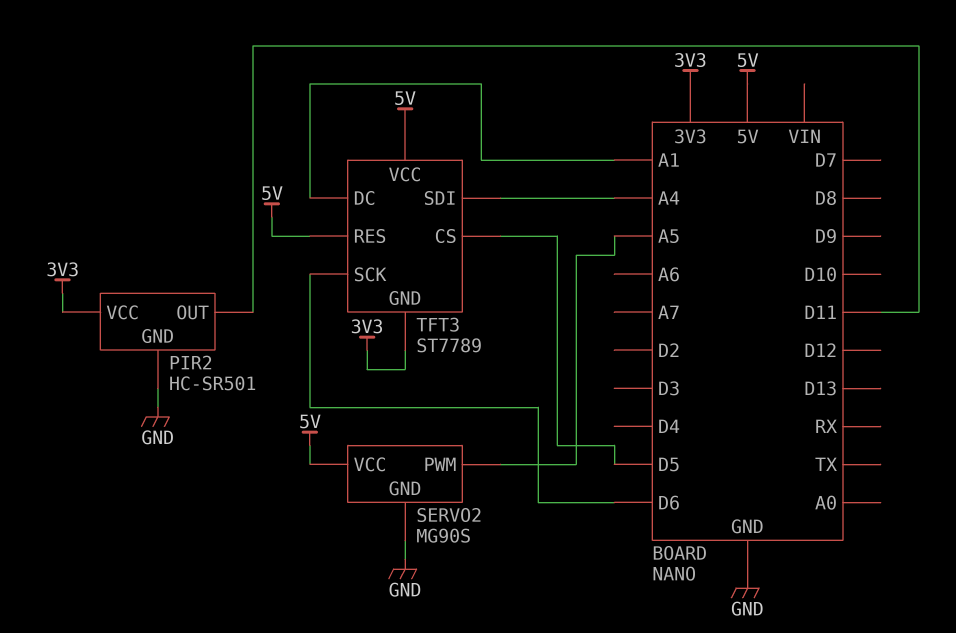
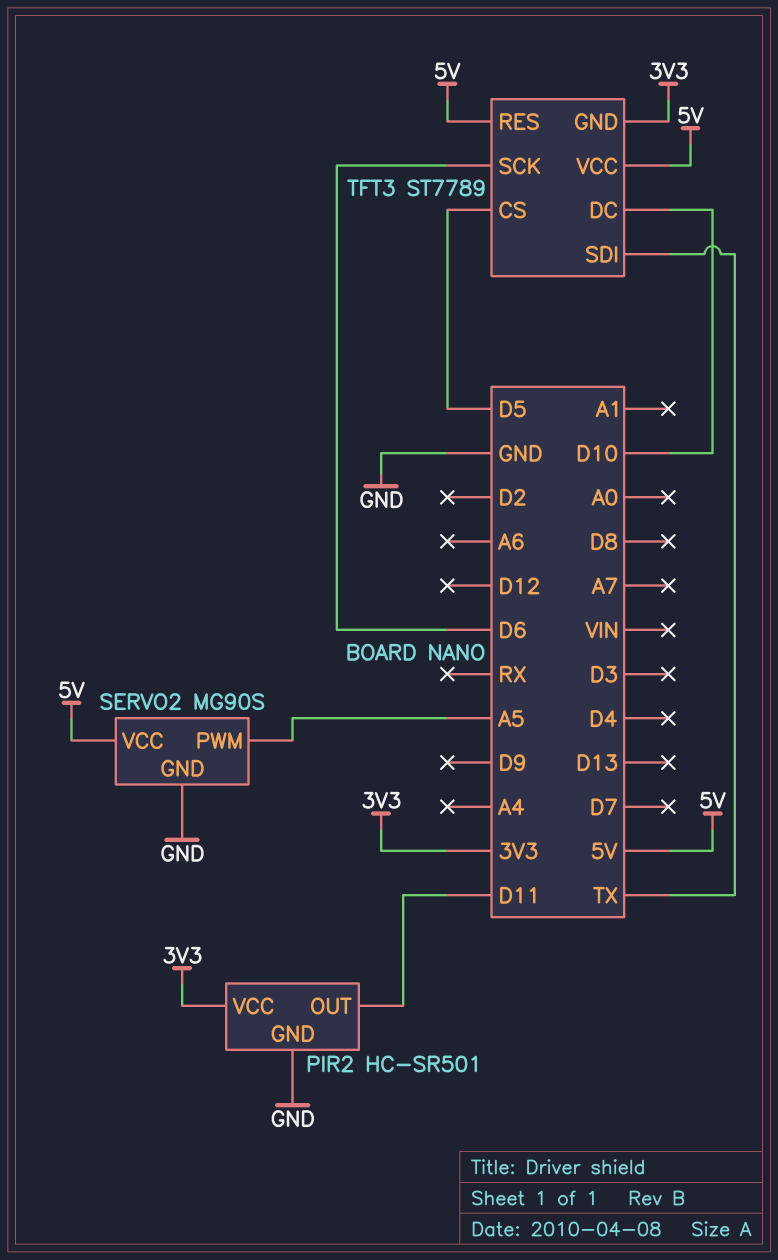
TFT3 pin DC: A1 -> D10
TFT3 pin SDI: A4 -> TX

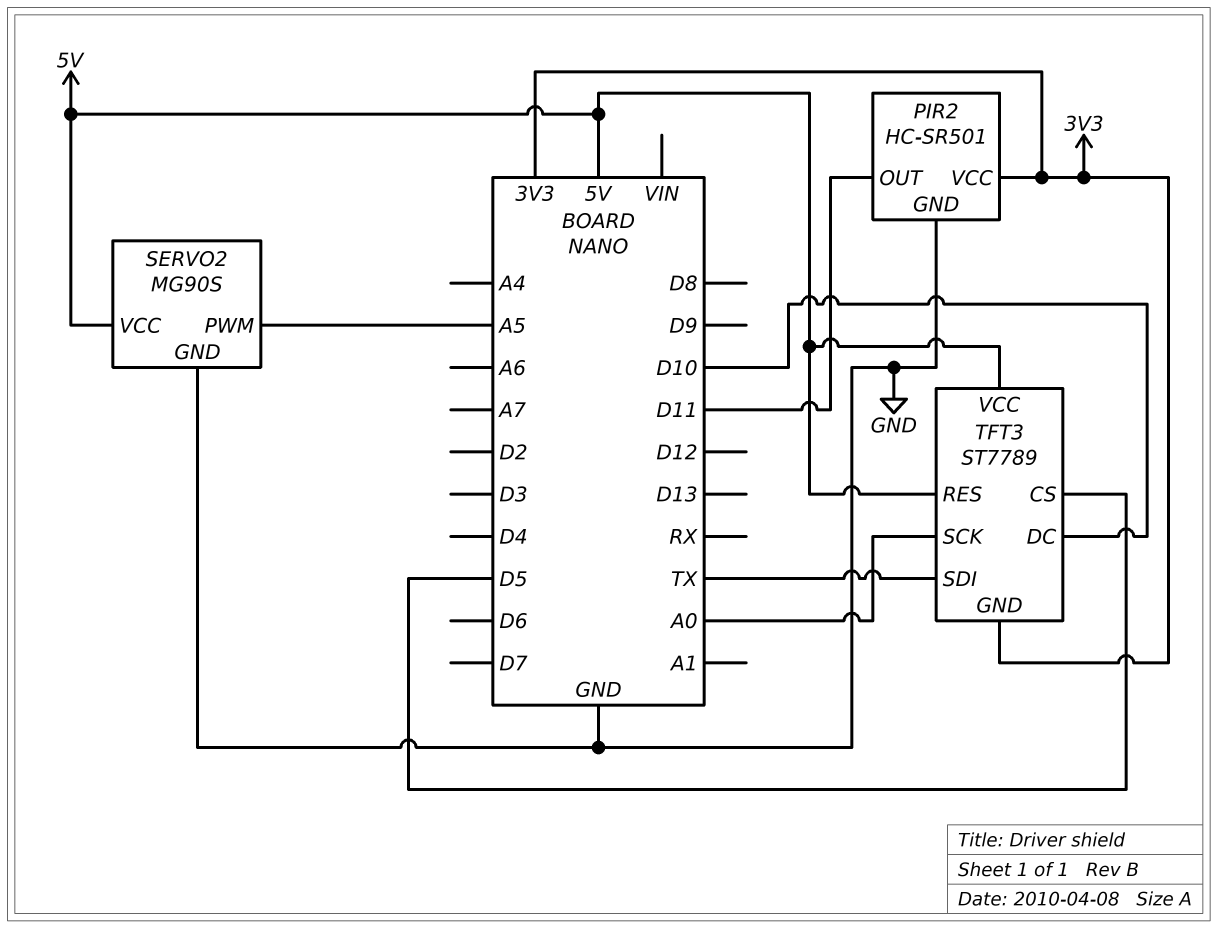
TFT3 pin SCK: D6 -> A0

